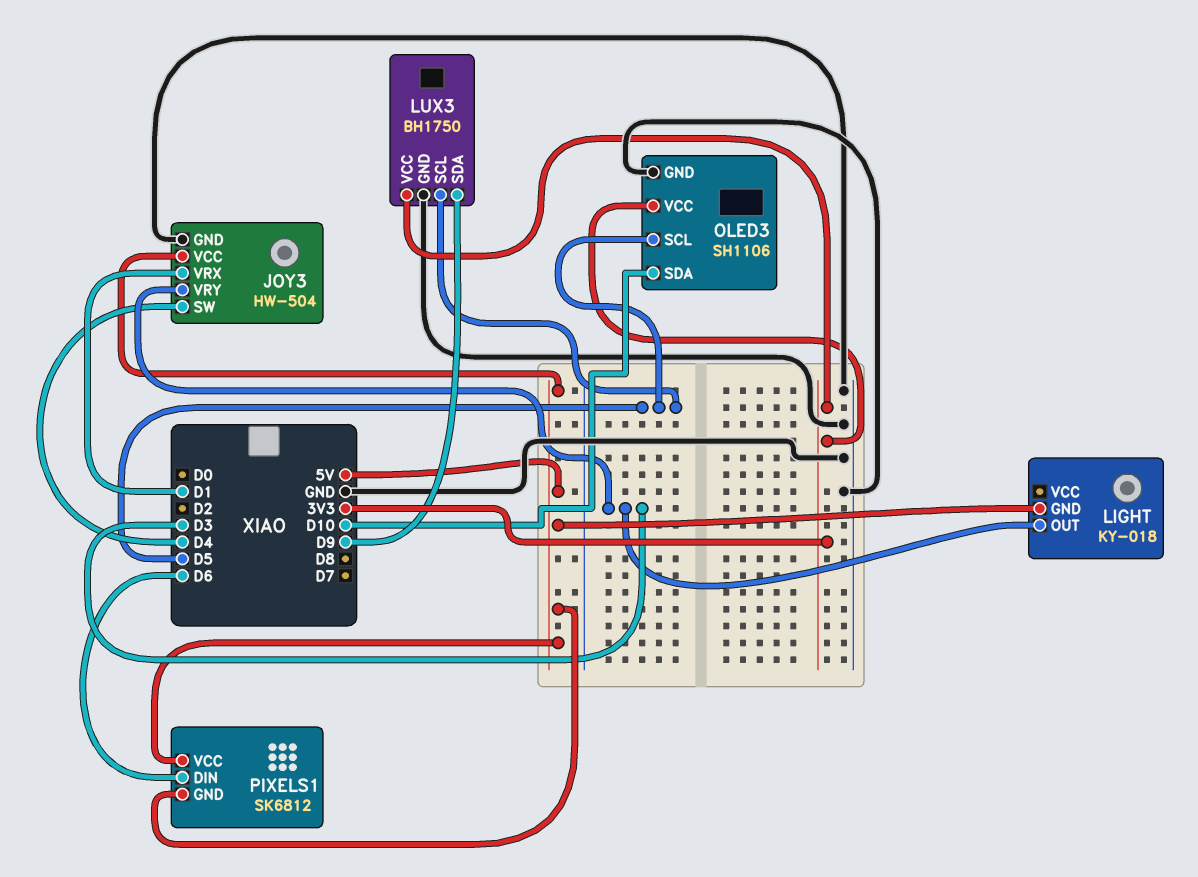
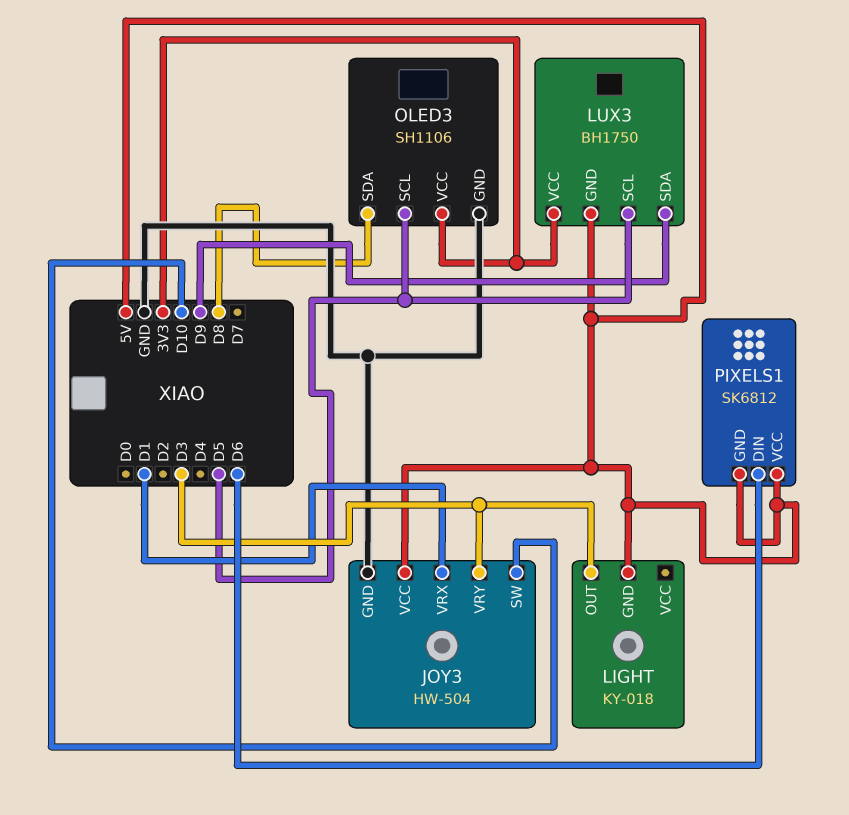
JOY3 pin SW: D4 -> D10
LUX3 pin GND: GND -> 5V
OLED3 pin SDA: D10 -> D8

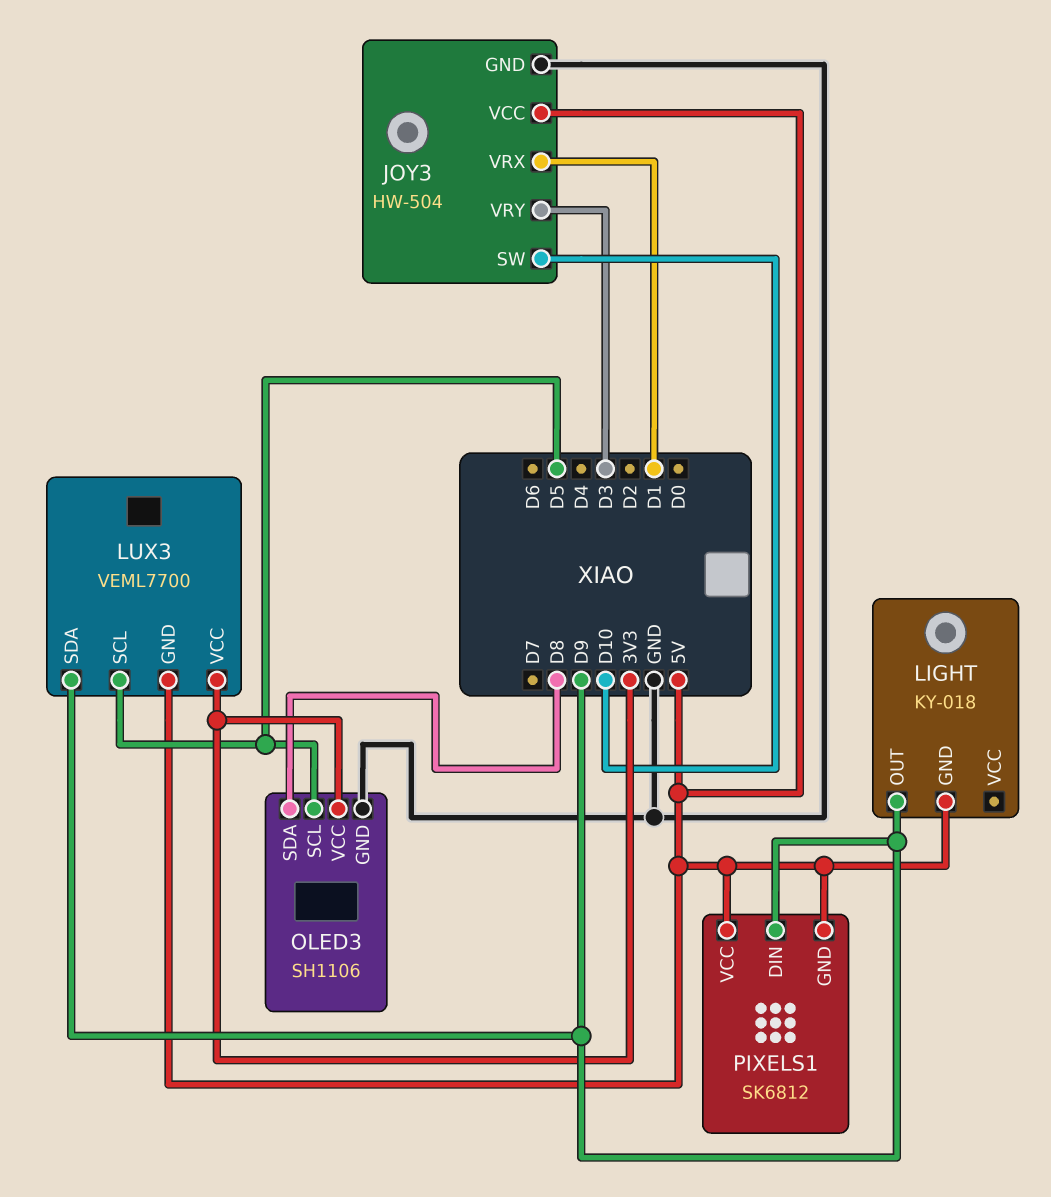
LIGHT pin OUT: D3 -> D9
LUX3: BH1750 -> VEML7700
PIXELS1 pin DIN: D6 -> D9

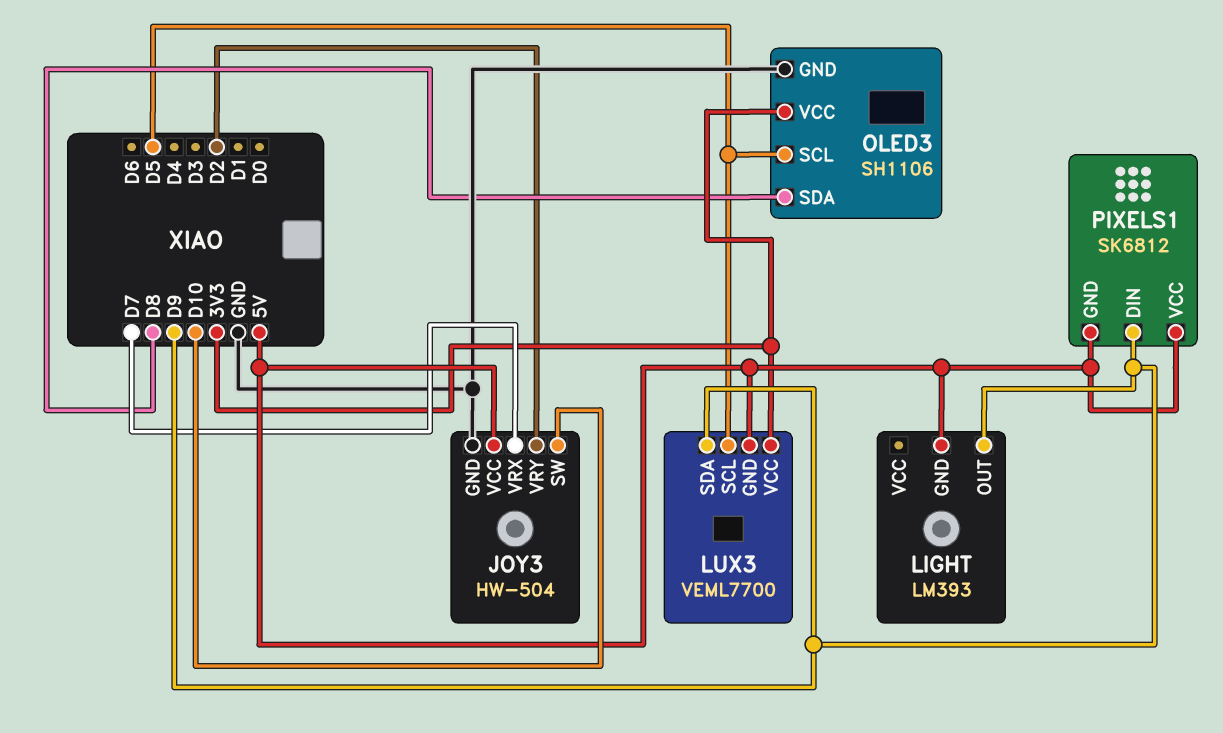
JOY3 pin VRX: D1 -> D7
JOY3 pin VRY: D3 -> D2
LIGHT: KY-018 -> LM393

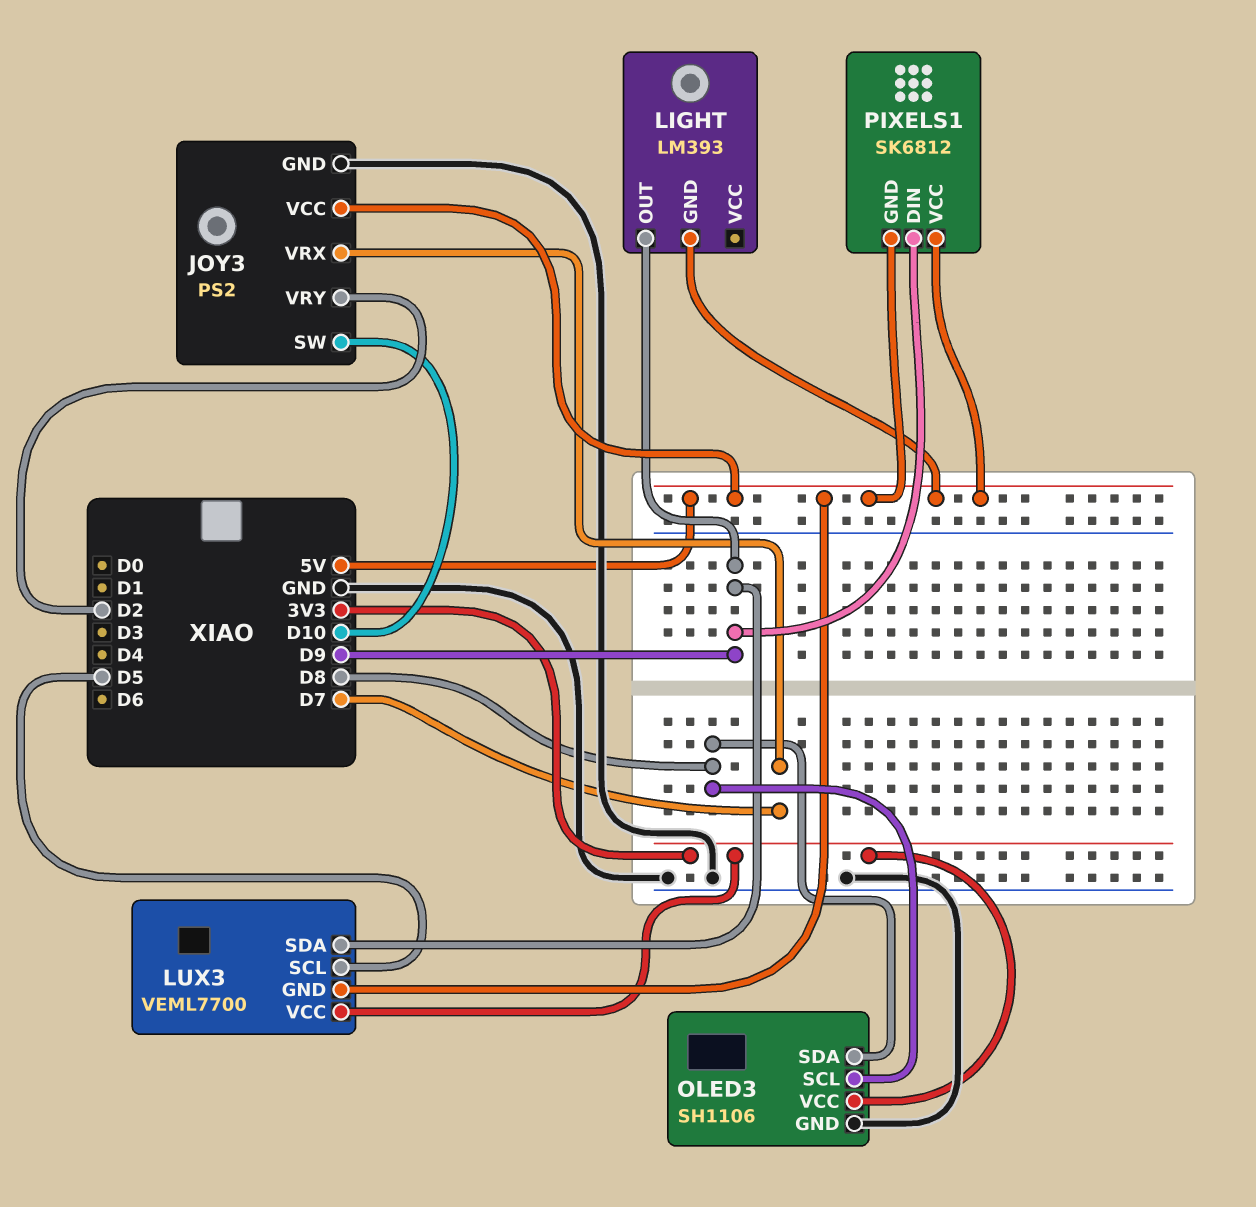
JOY3: HW-504 -> PS2
OLED3 pin SCL: D5 -> D8

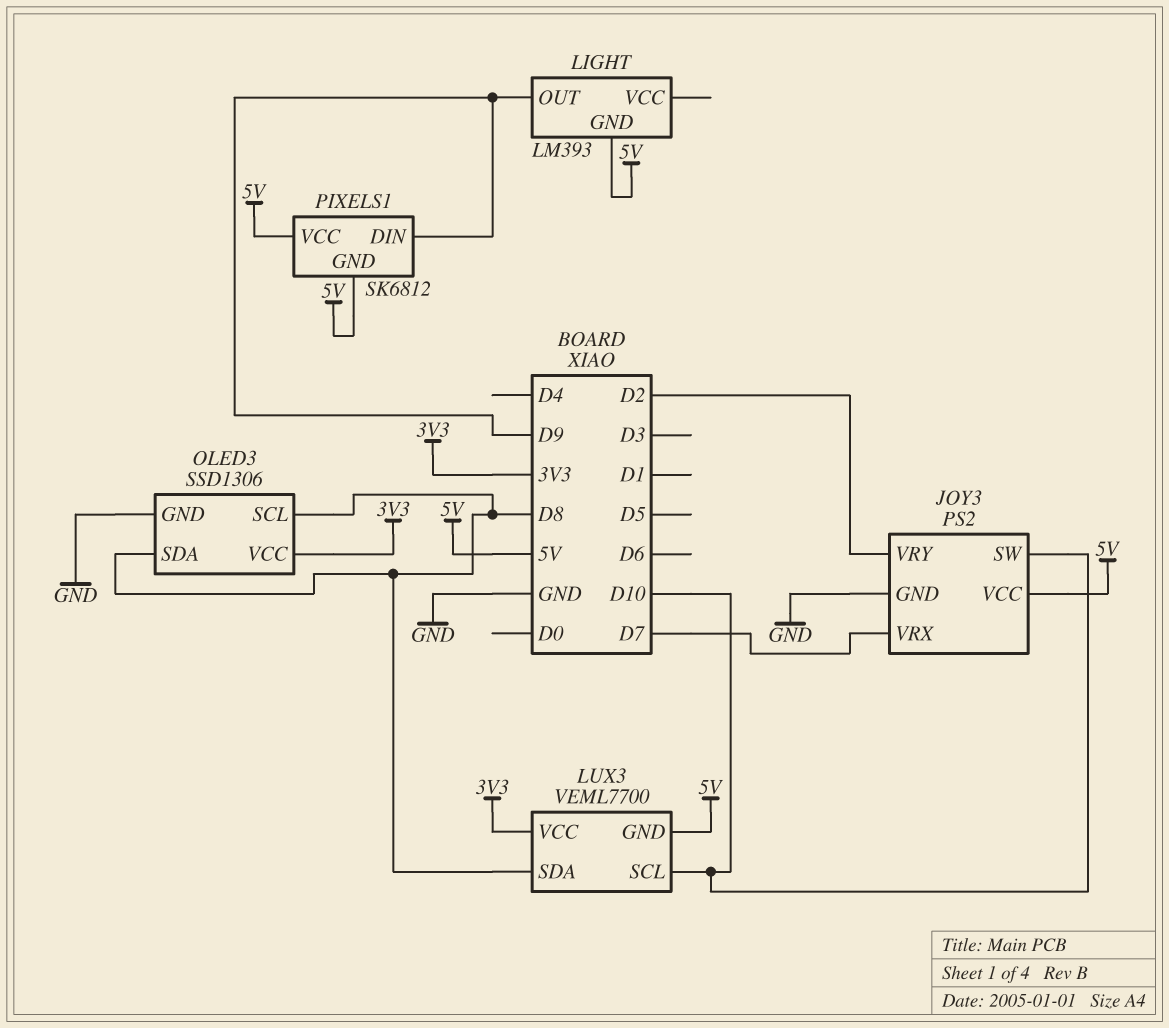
LUX3 pin SCL: D5 -> D10
LUX3 pin SDA: D9 -> D8
OLED3: SH1106 -> SSD1306

